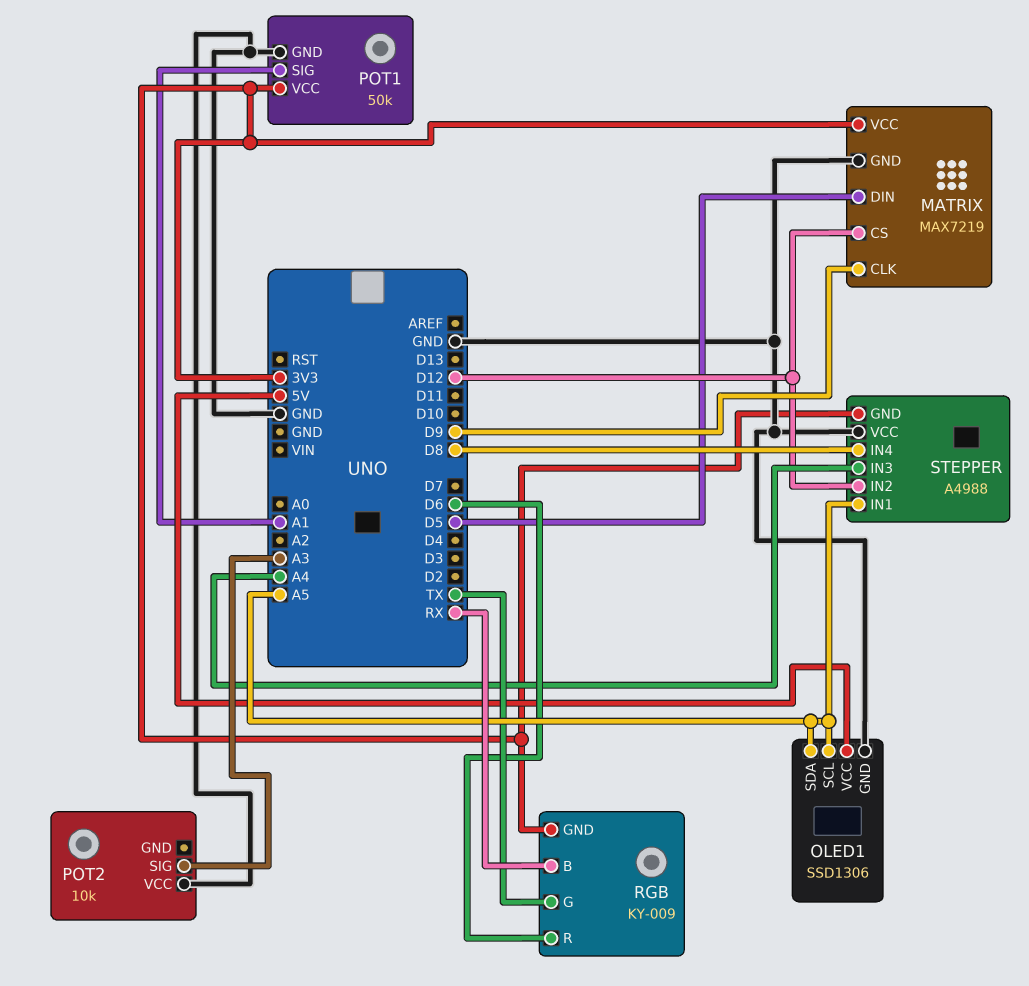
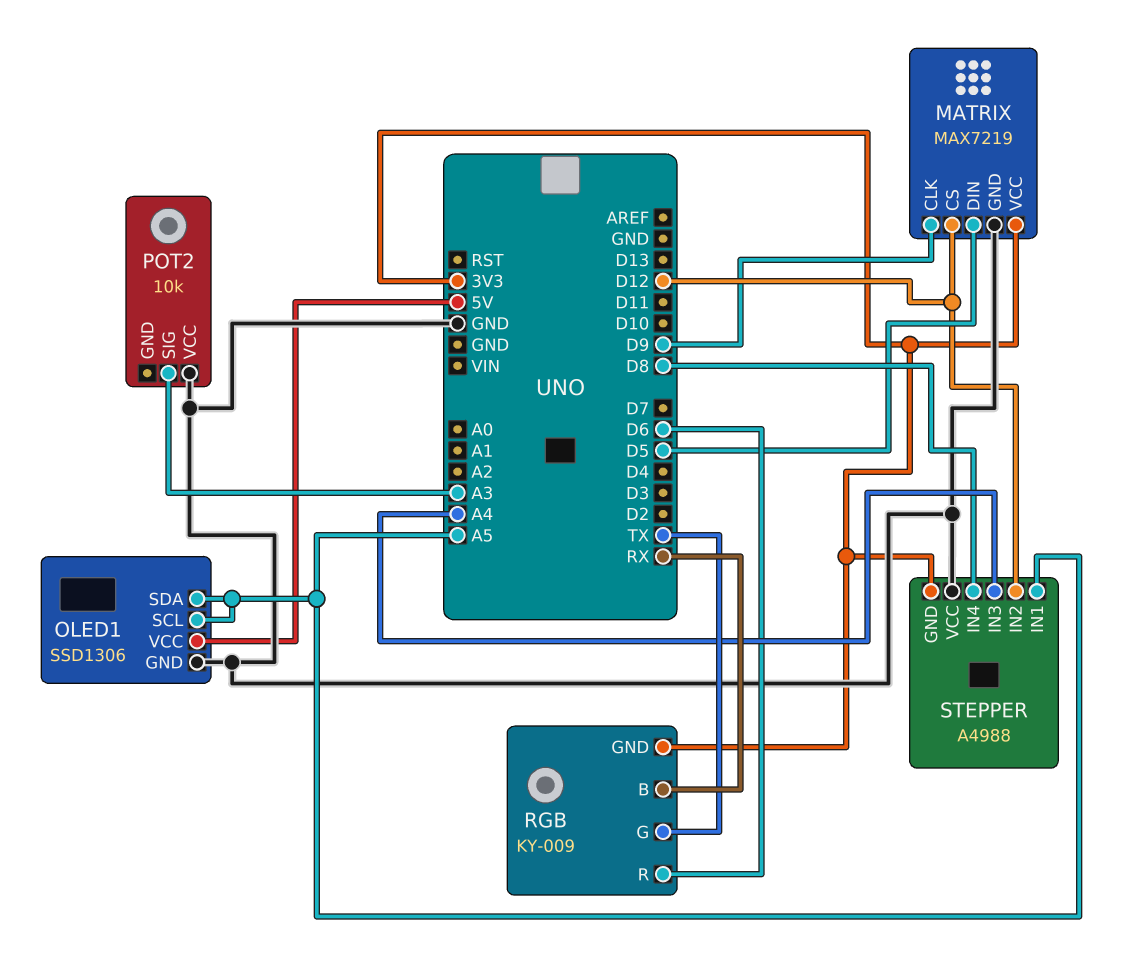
POT1: 50k -> none
POT1 pin GND: GND -> none
POT1 pin SIG: A1 -> none
POT1 pin VCC: 3V3 -> none

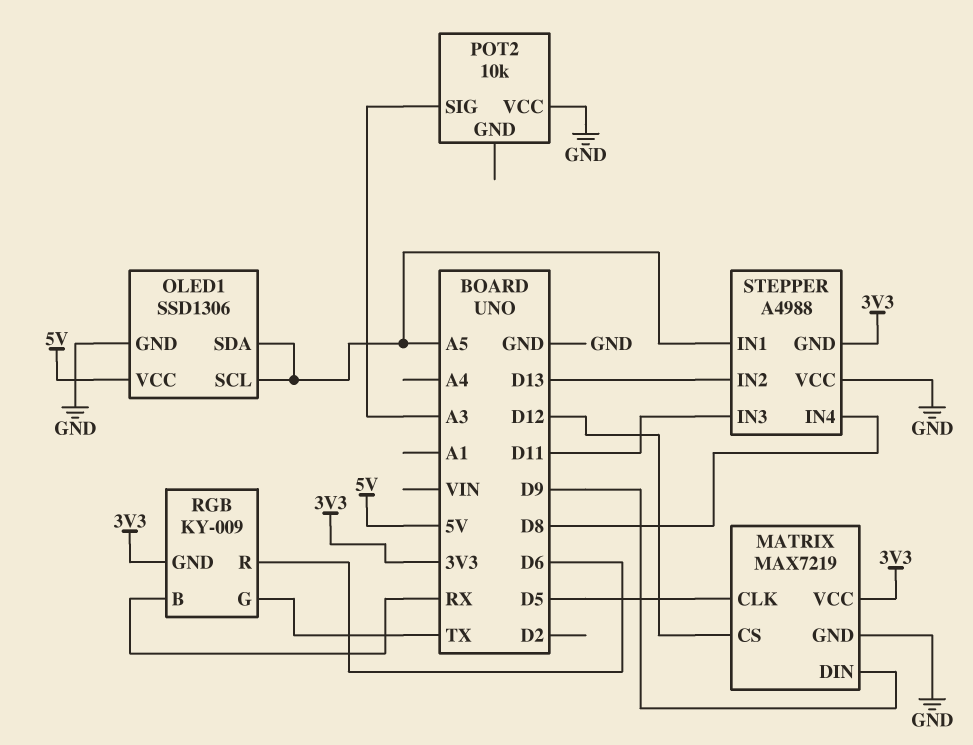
MATRIX pin CLK: D9 -> D5
MATRIX pin DIN: D5 -> D9
STEPPER pin IN2: D12 -> D13
STEPPER pin IN3: A4 -> D11

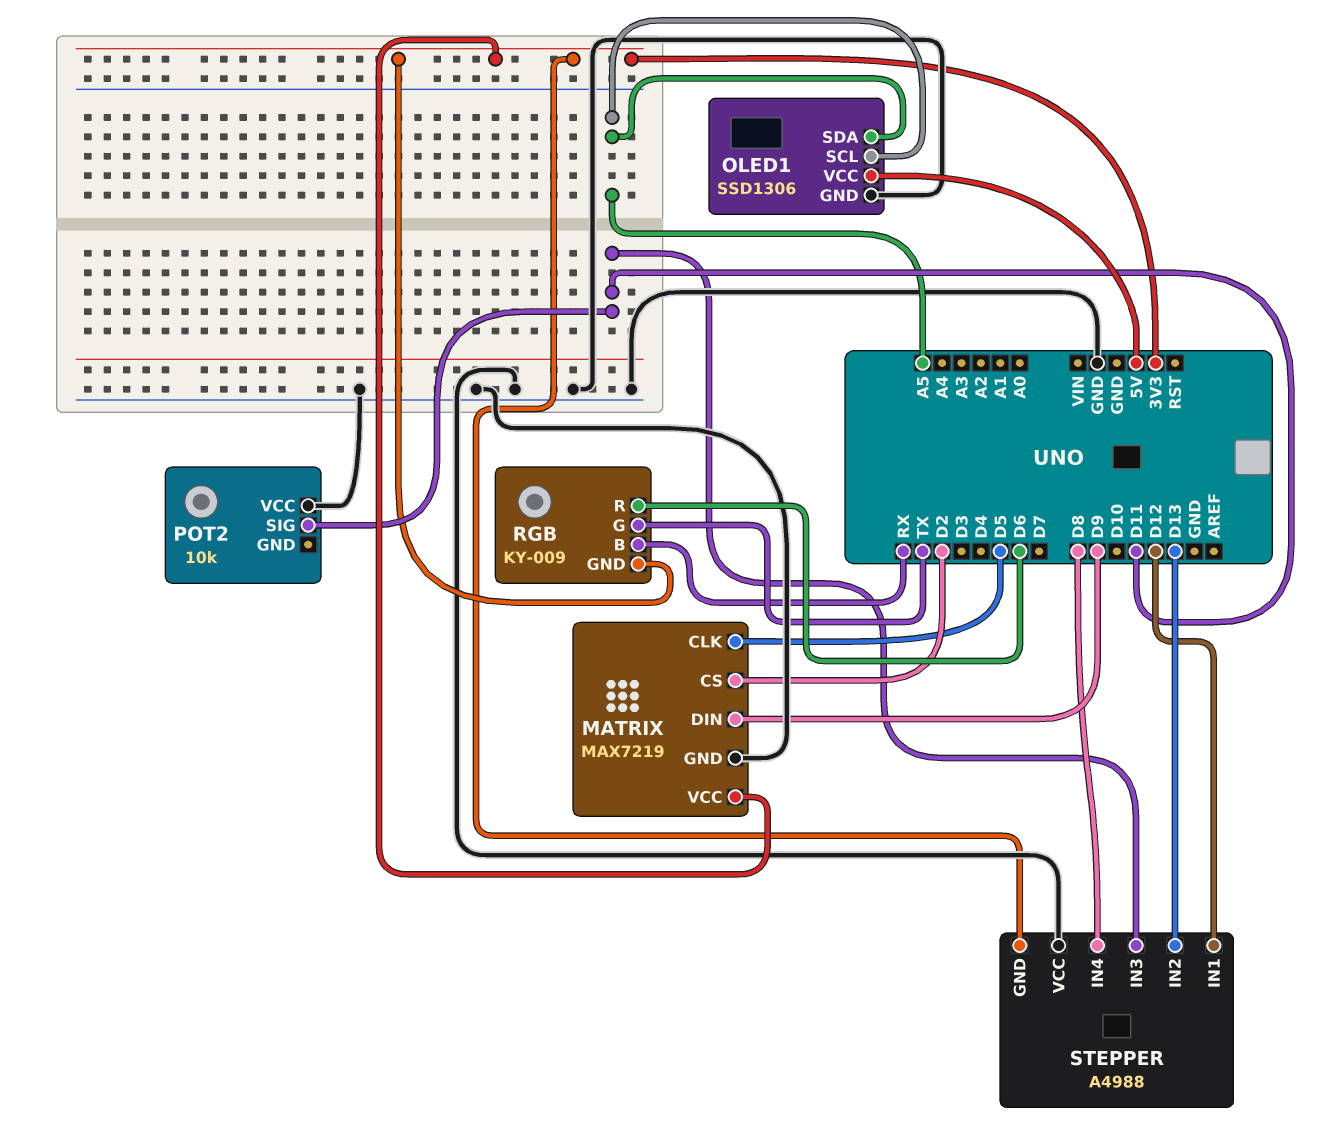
MATRIX pin CS: D12 -> D2
POT2 pin SIG: A3 -> D11
STEPPER pin IN1: A5 -> D12

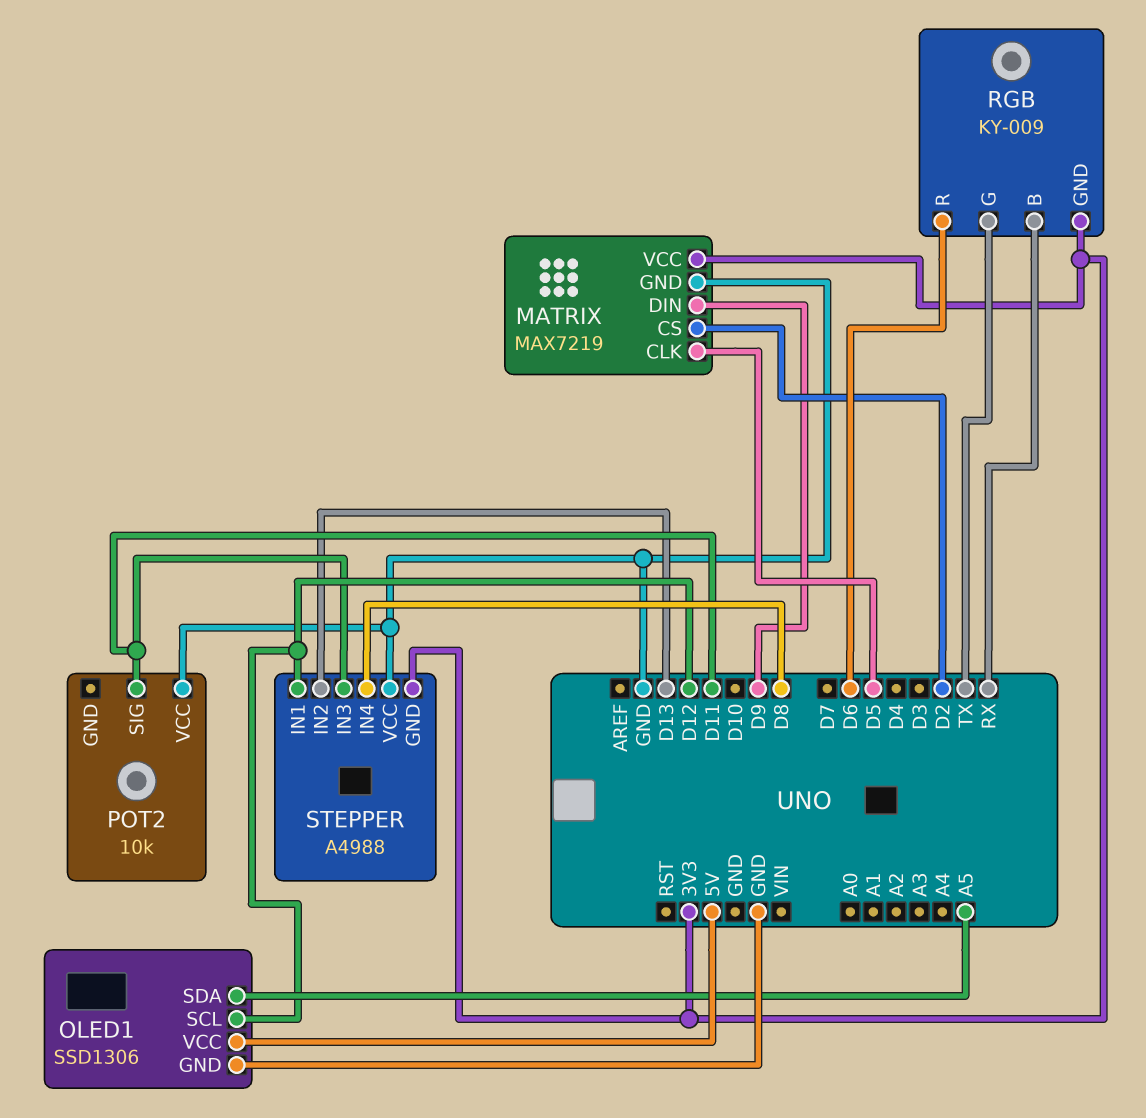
OLED1 pin SCL: A5 -> D12

